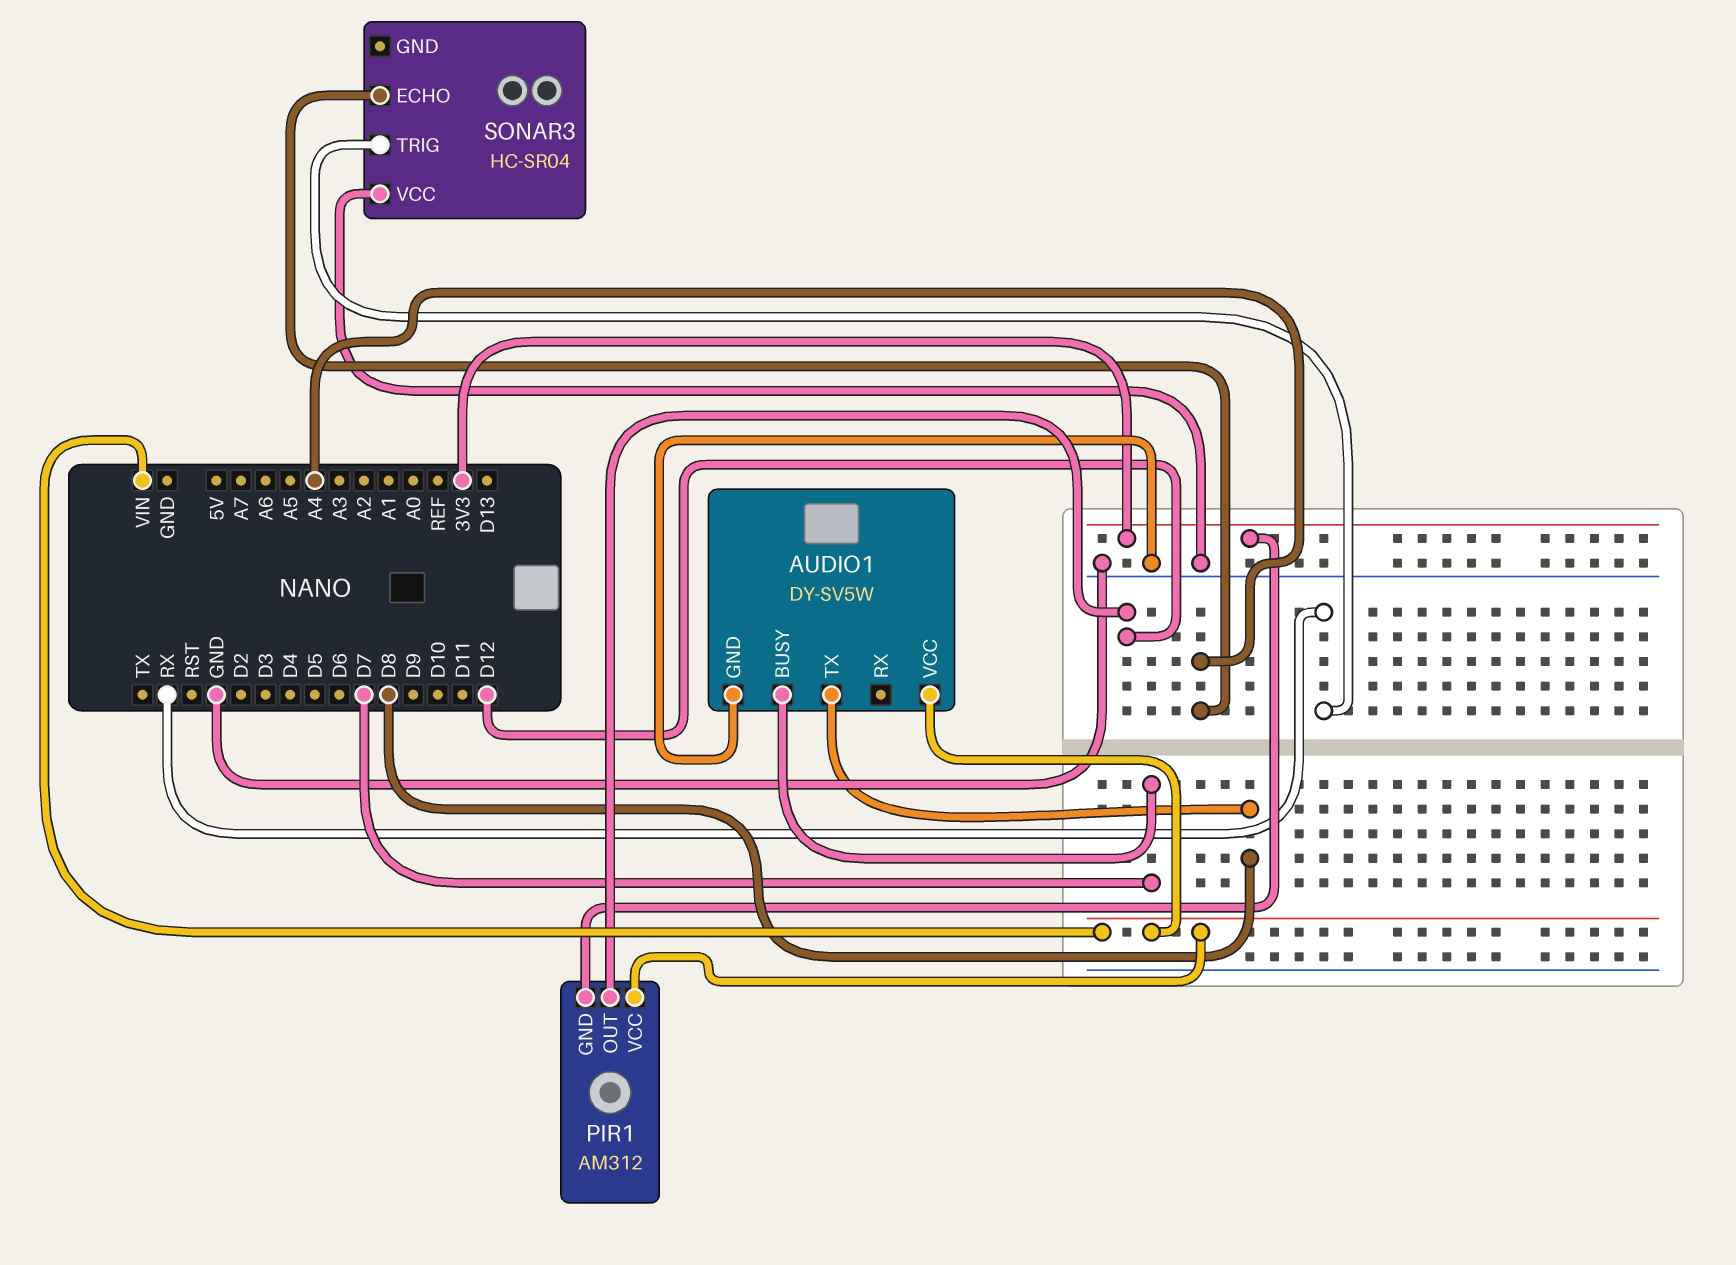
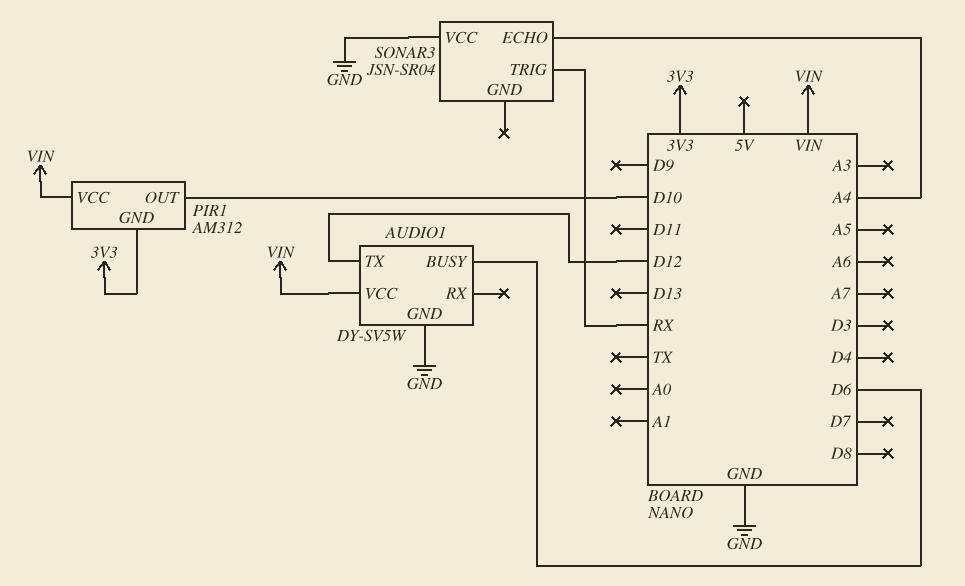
AUDIO1 pin BUSY: D7 -> D6
AUDIO1 pin TX: D8 -> D12
PIR1 pin OUT: D12 -> D10
SONAR3: HC-SR04 -> JSN-SR04

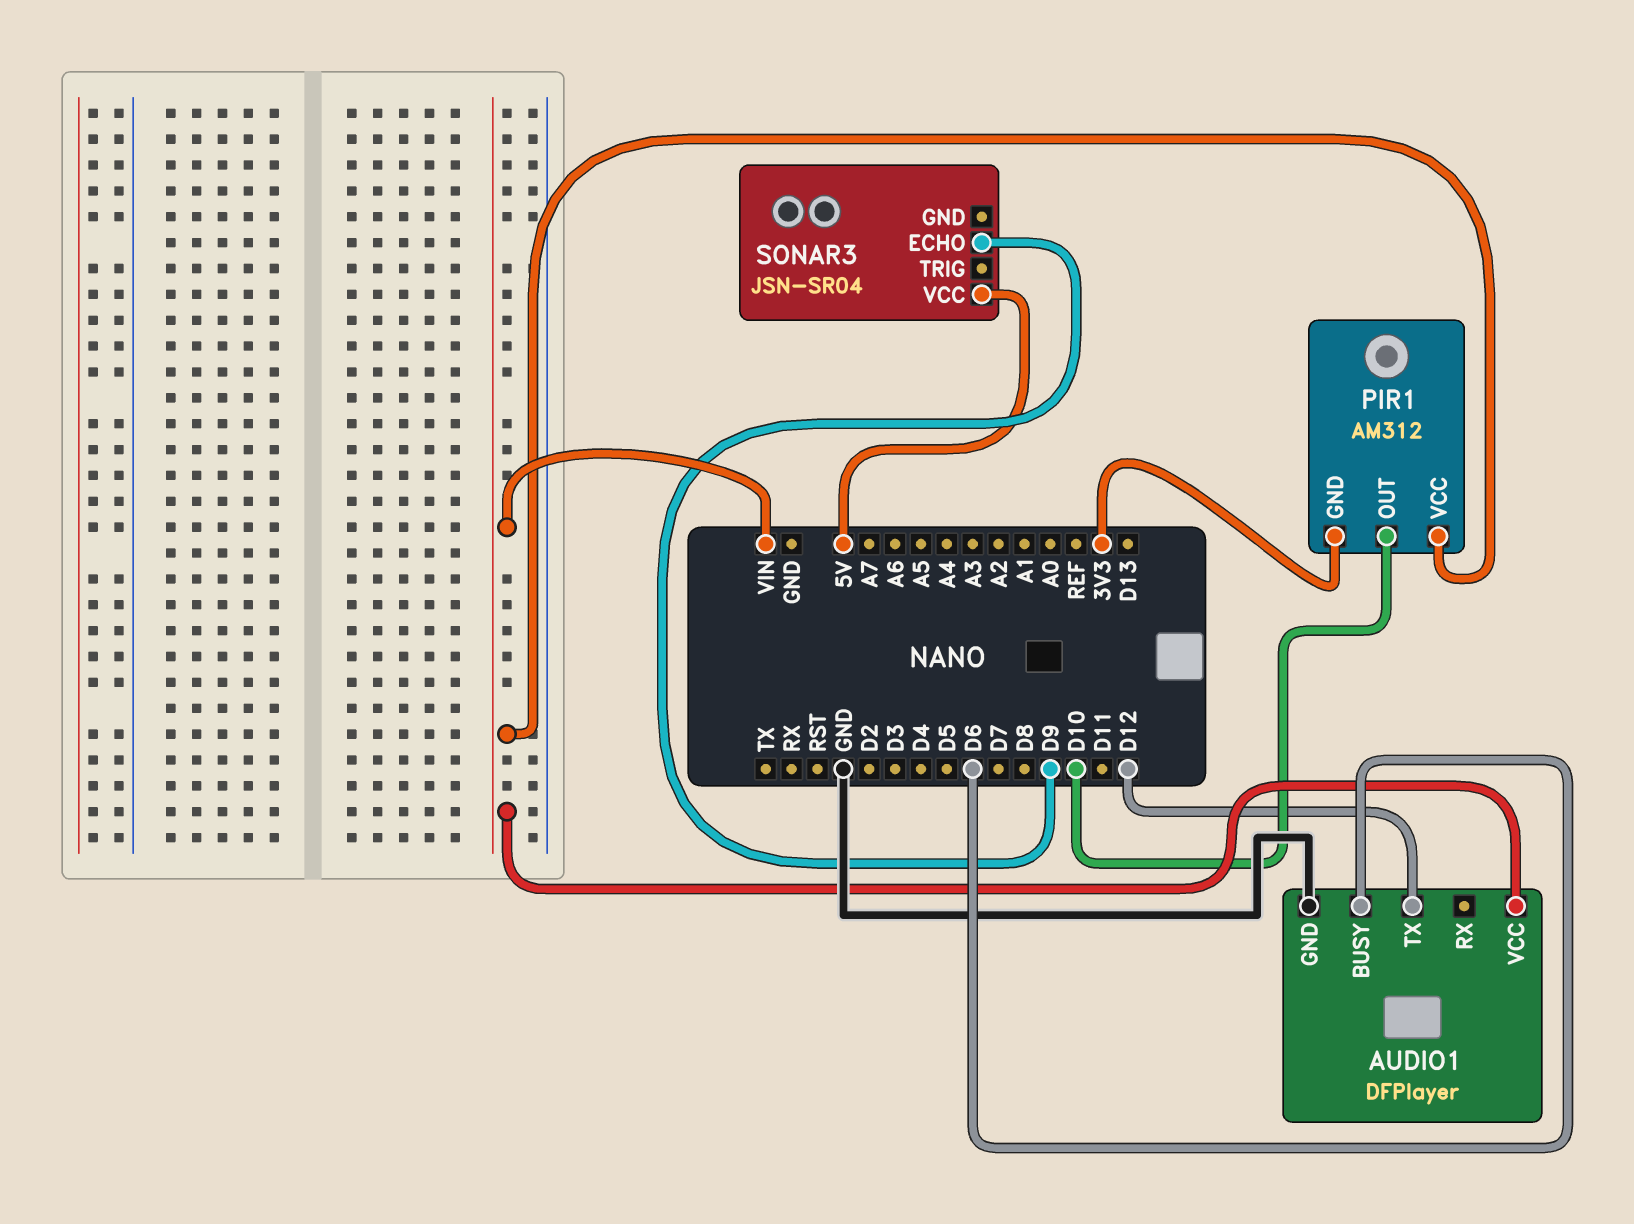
AUDIO1: DY-SV5W -> DFPlayer
SONAR3 pin ECHO: A4 -> D9
SONAR3 pin TRIG: RX -> none
SONAR3 pin VCC: GND -> 5V

